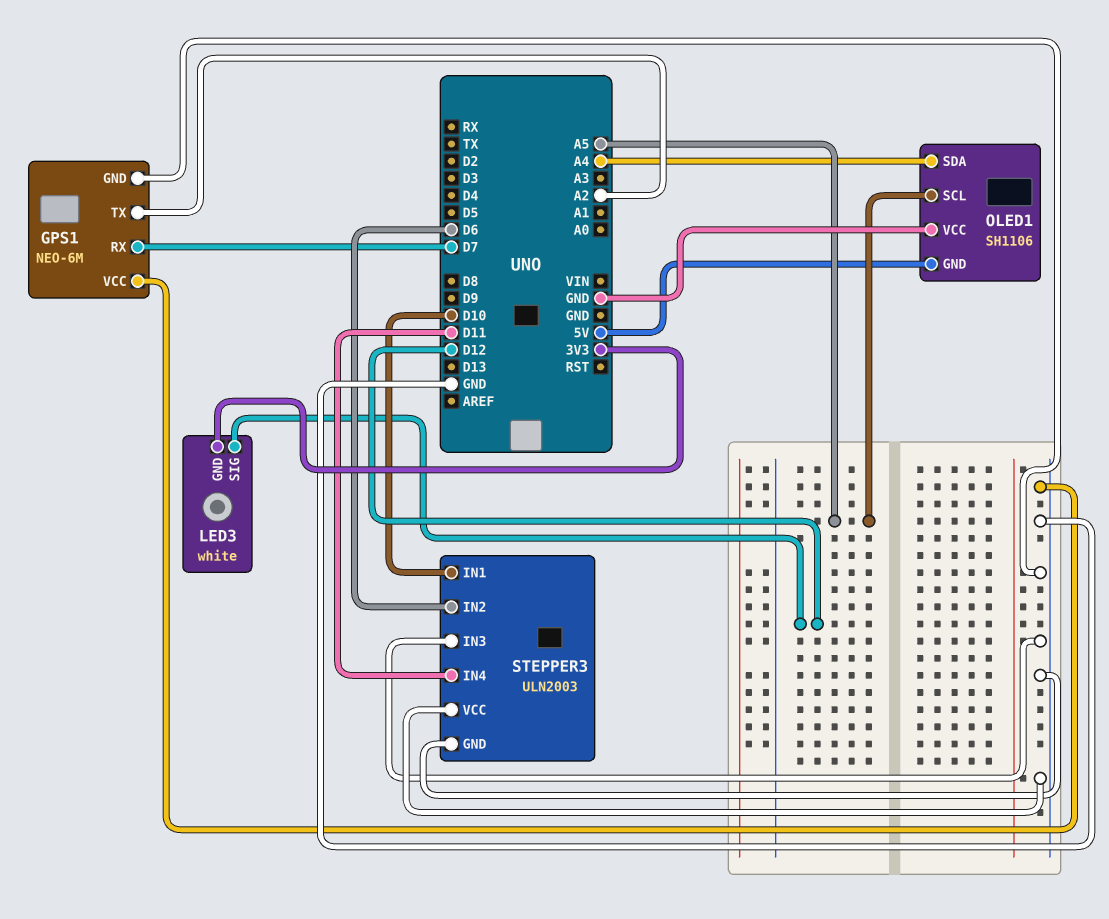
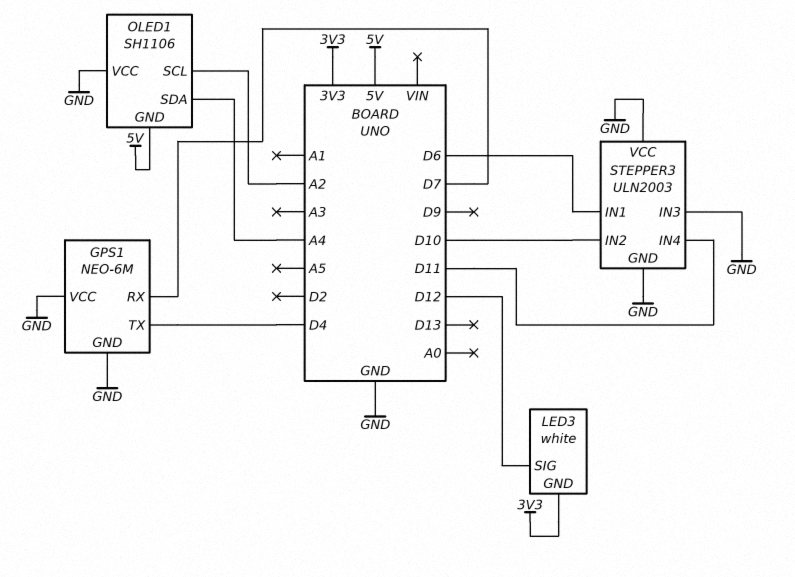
GPS1 pin TX: A2 -> D4
OLED1 pin SCL: A5 -> A2
STEPPER3 pin IN1: D10 -> D6
STEPPER3 pin IN2: D6 -> D10

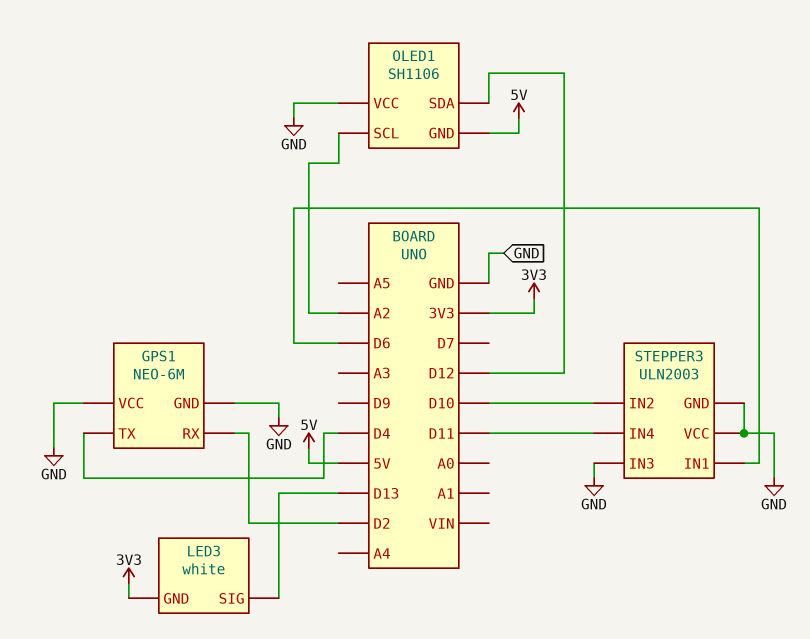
GPS1 pin RX: D7 -> D2
LED3 pin SIG: D12 -> D13
OLED1 pin SDA: A4 -> D12

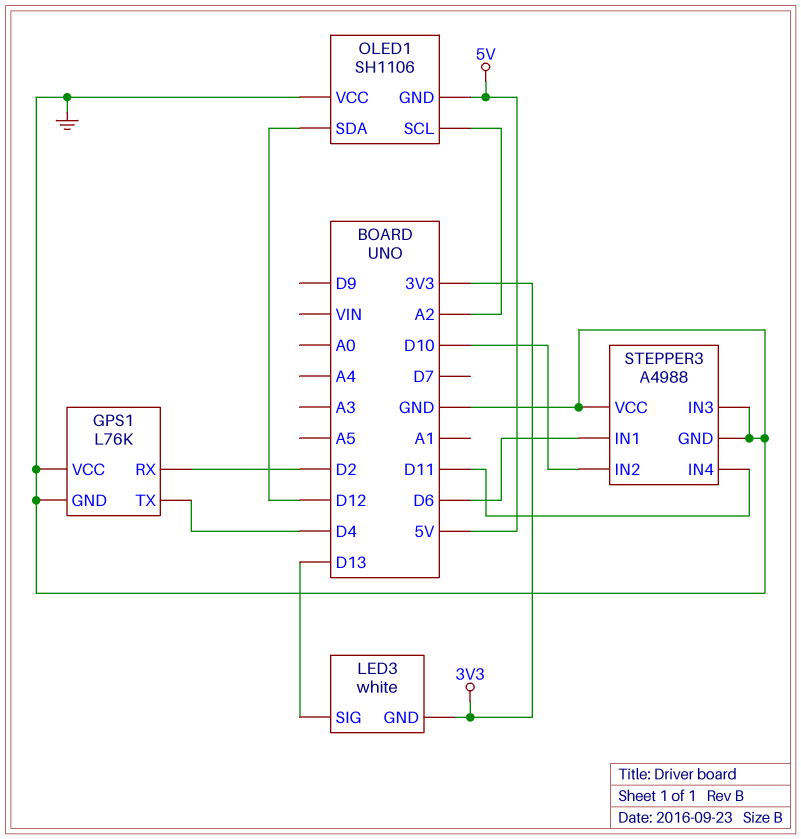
GPS1: NEO-6M -> L76K
STEPPER3: ULN2003 -> A4988

